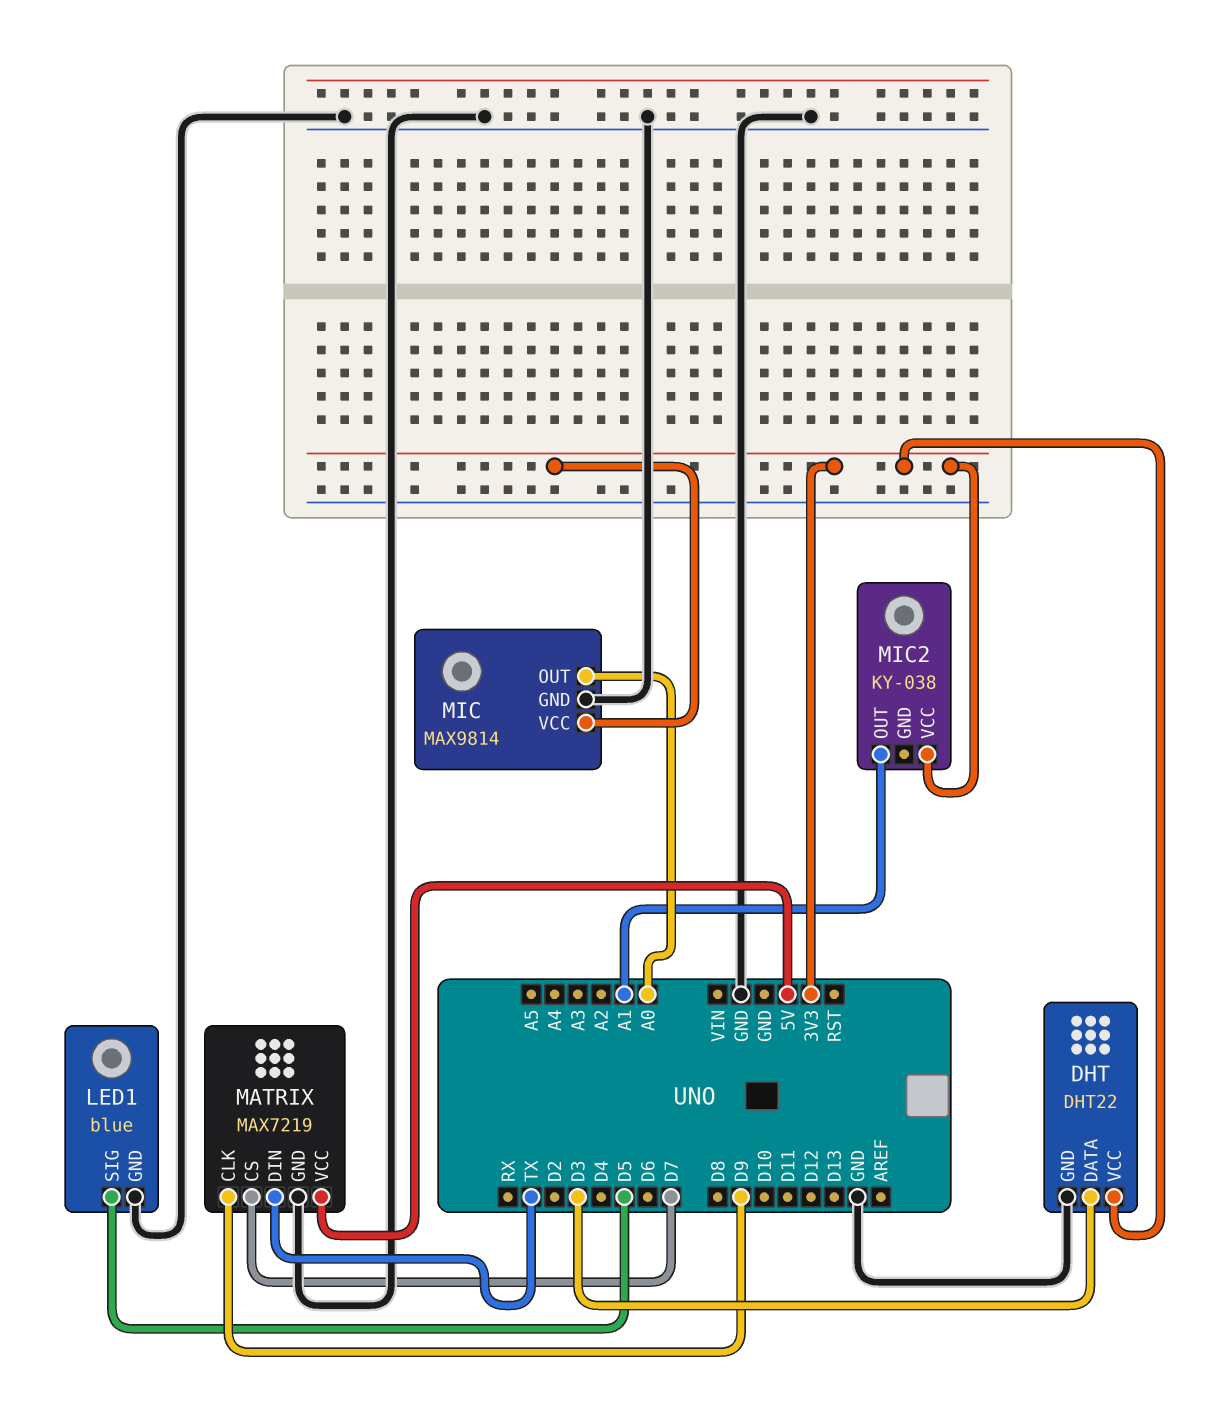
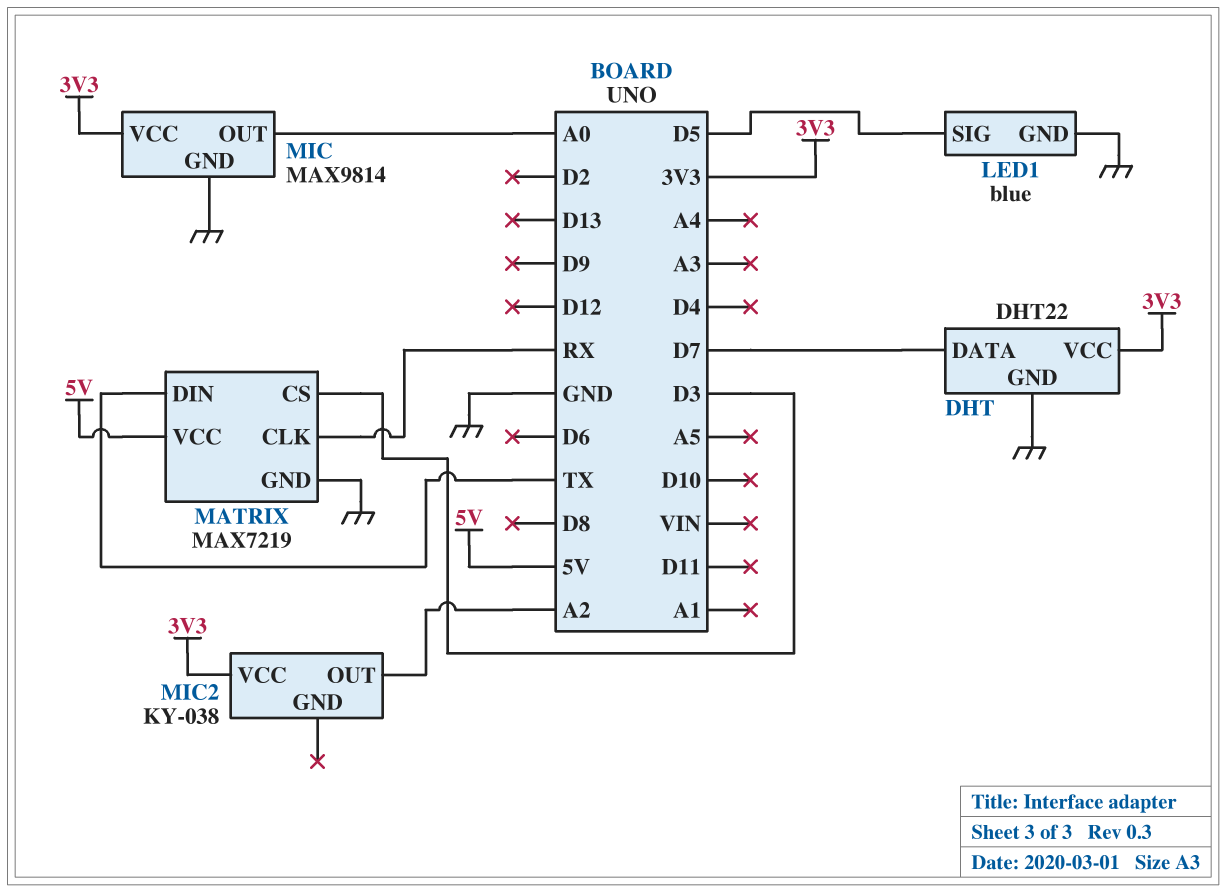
DHT pin DATA: D3 -> D7
MATRIX pin CLK: D9 -> RX
MATRIX pin CS: D7 -> D3
MIC2 pin OUT: A1 -> A2

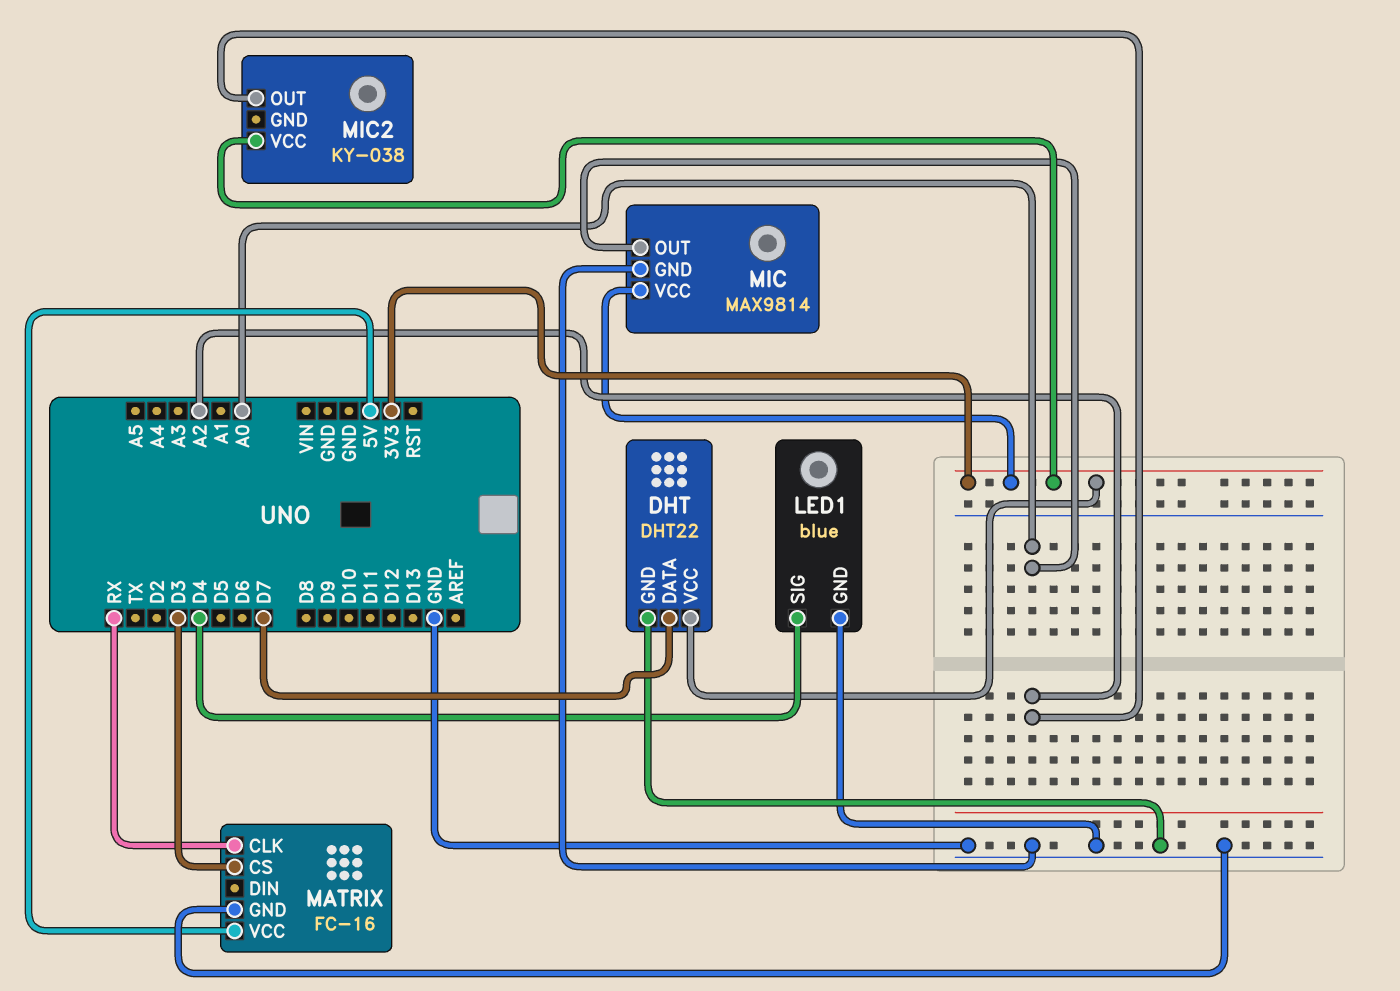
LED1 pin SIG: D5 -> D4
MATRIX: MAX7219 -> FC-16
MATRIX pin DIN: TX -> none

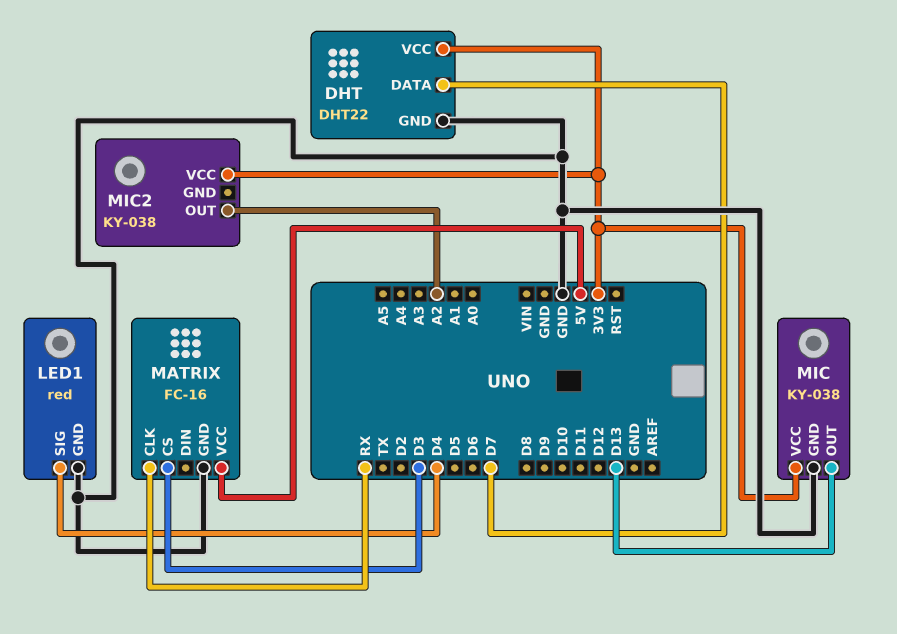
LED1: blue -> red
MIC: MAX9814 -> KY-038
MIC pin OUT: A0 -> D13

